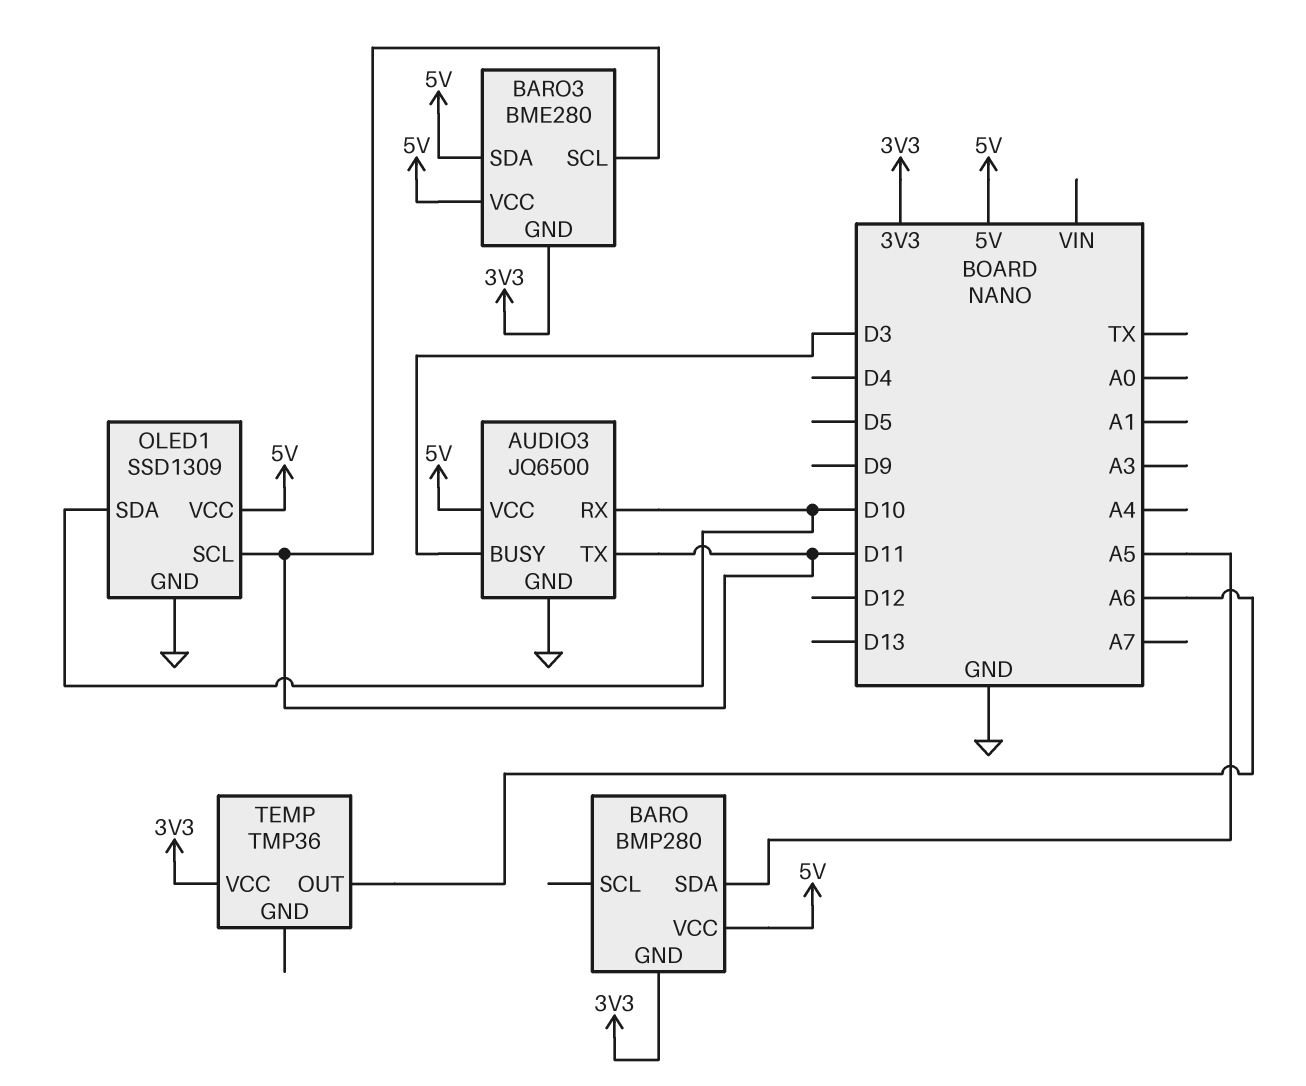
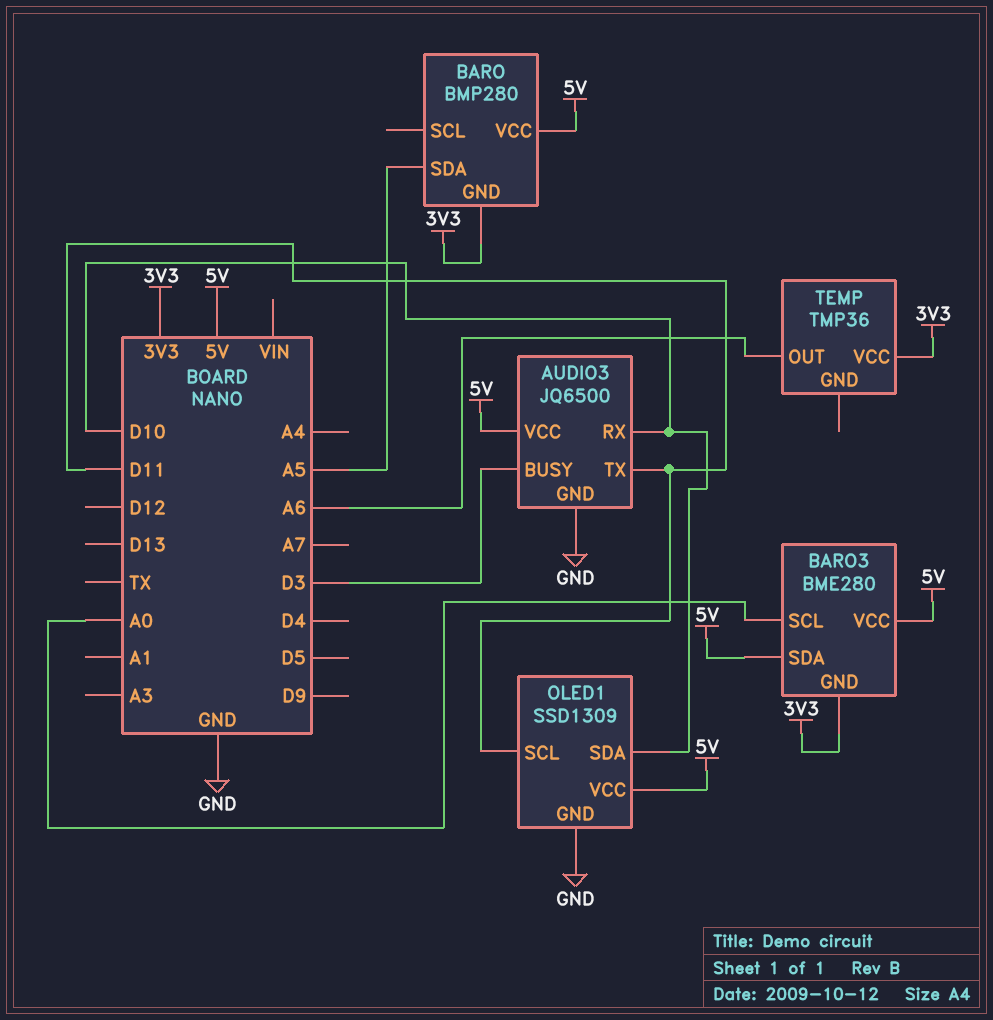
BARO3 pin SCL: D11 -> A0

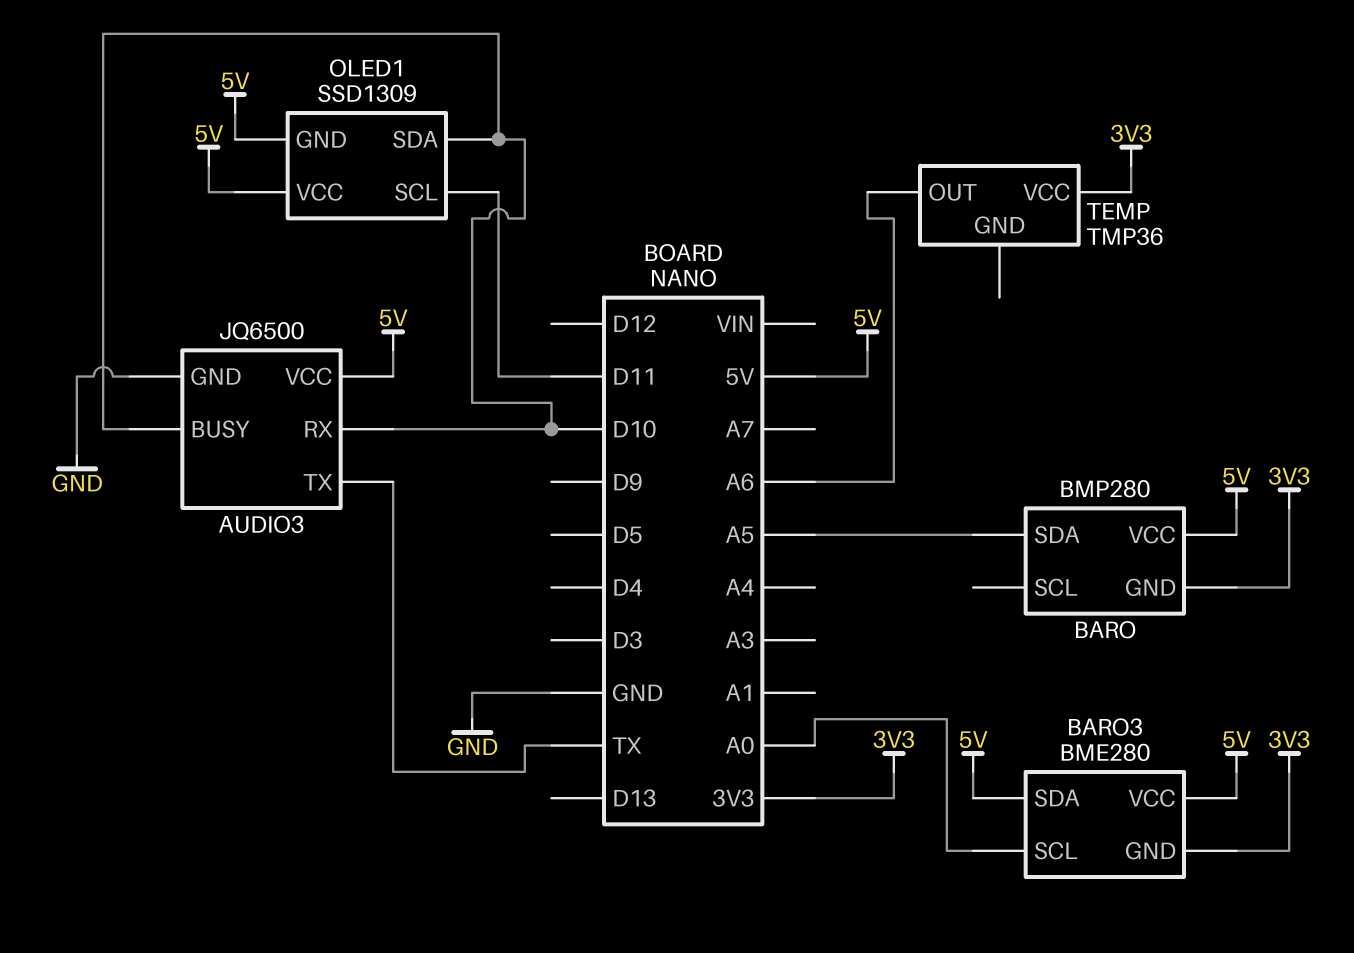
AUDIO3 pin BUSY: D3 -> D10
AUDIO3 pin TX: D11 -> TX
OLED1 pin GND: GND -> 5V

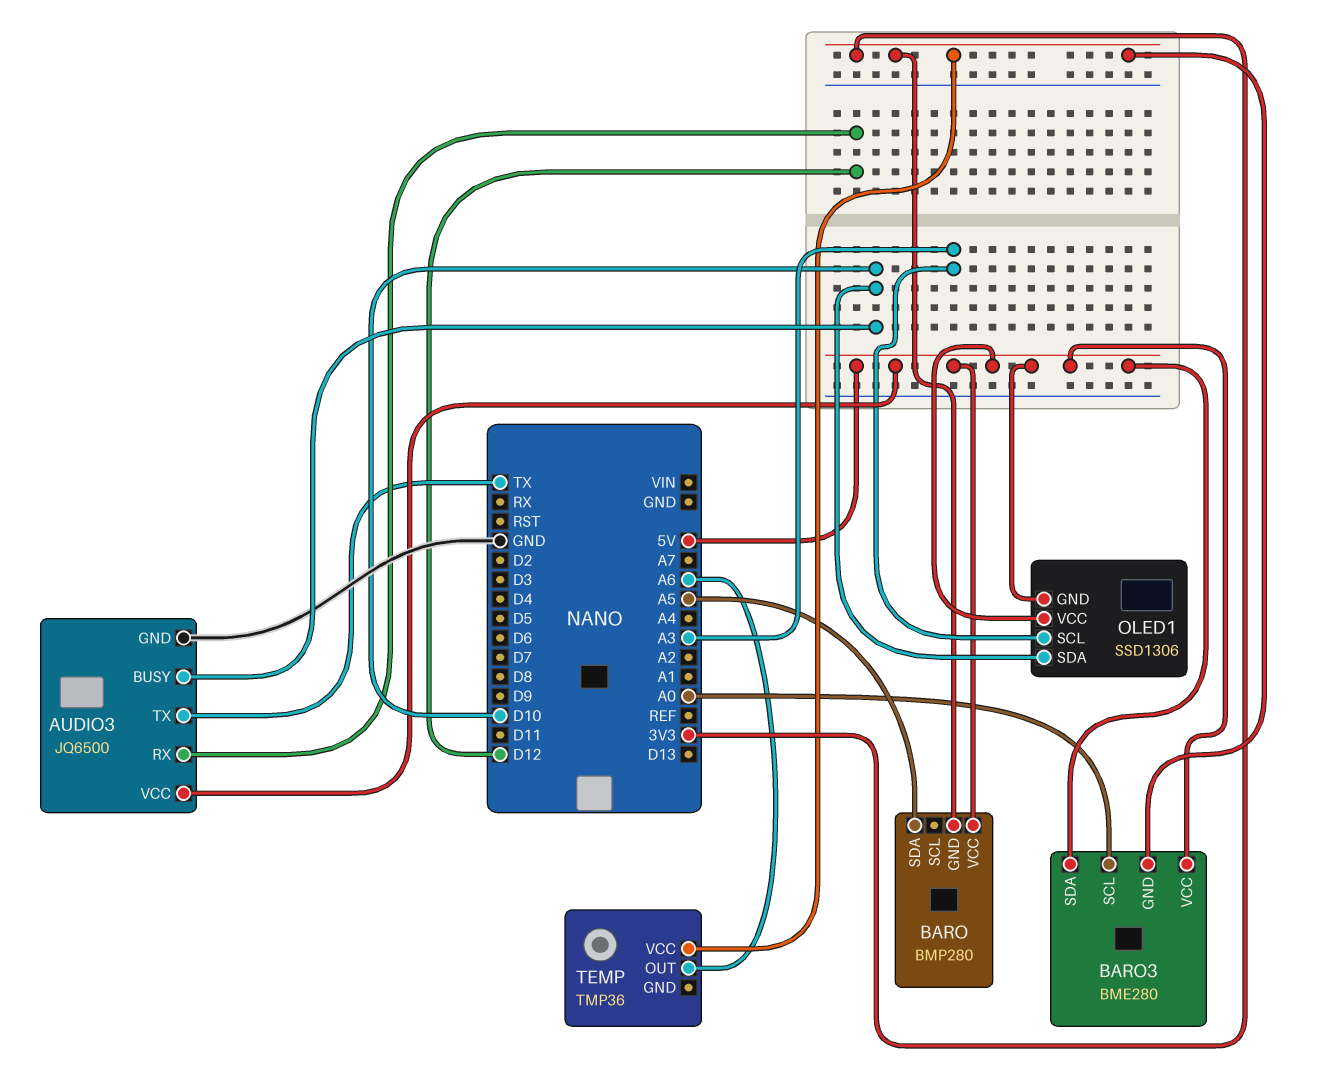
AUDIO3 pin RX: D10 -> D12
OLED1: SSD1309 -> SSD1306
OLED1 pin SCL: D11 -> A3

